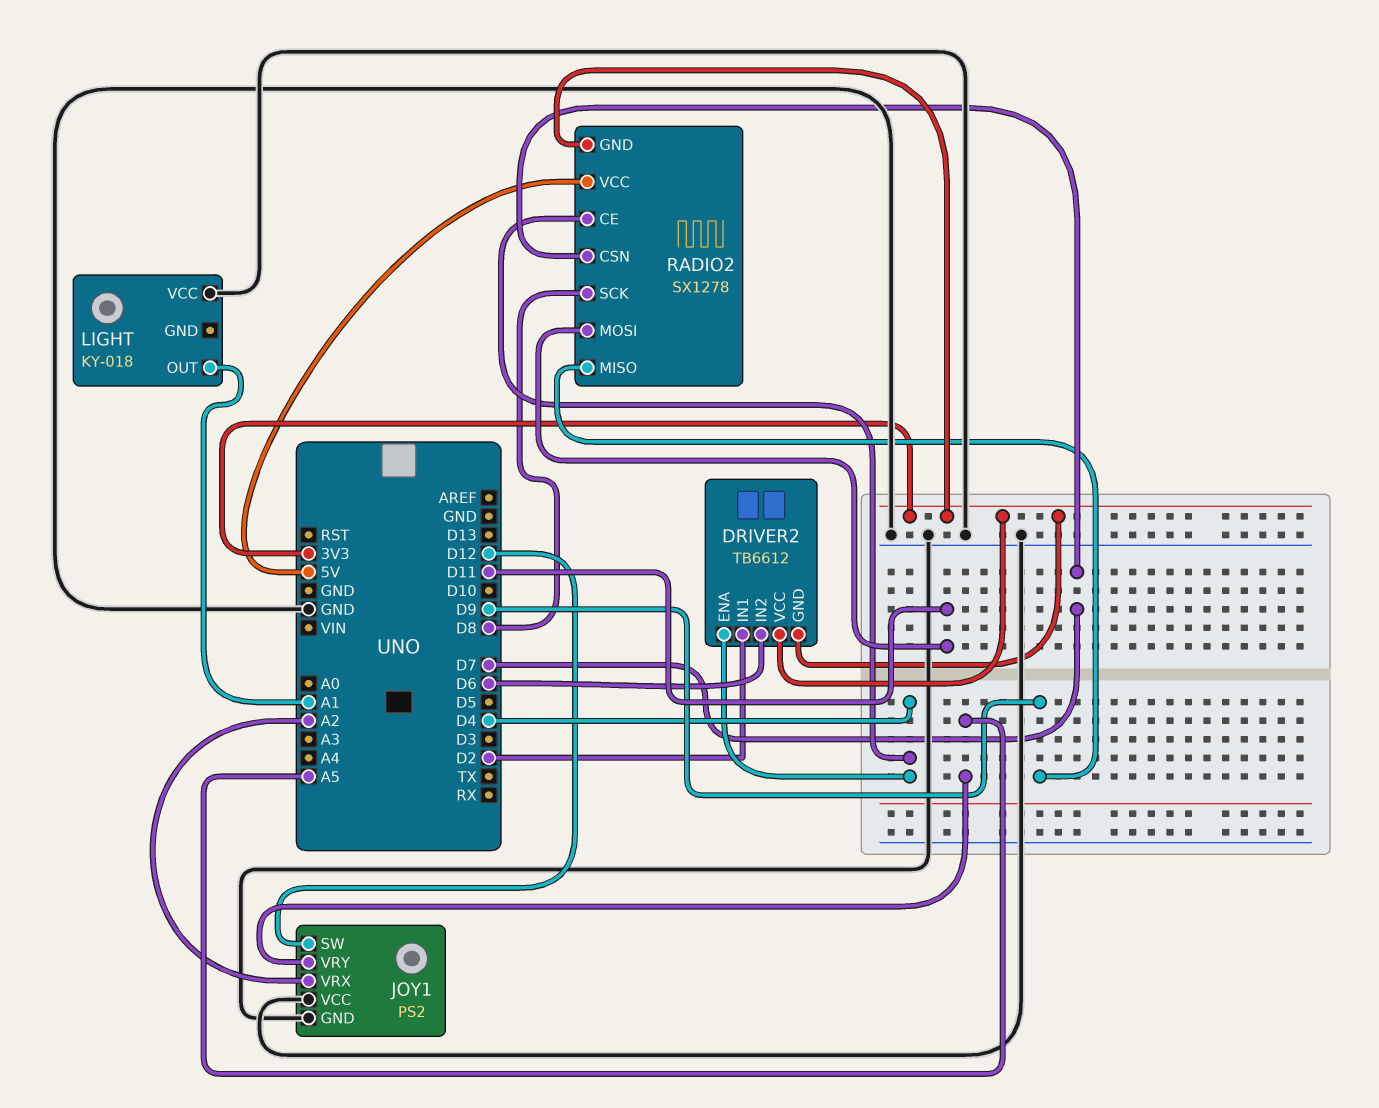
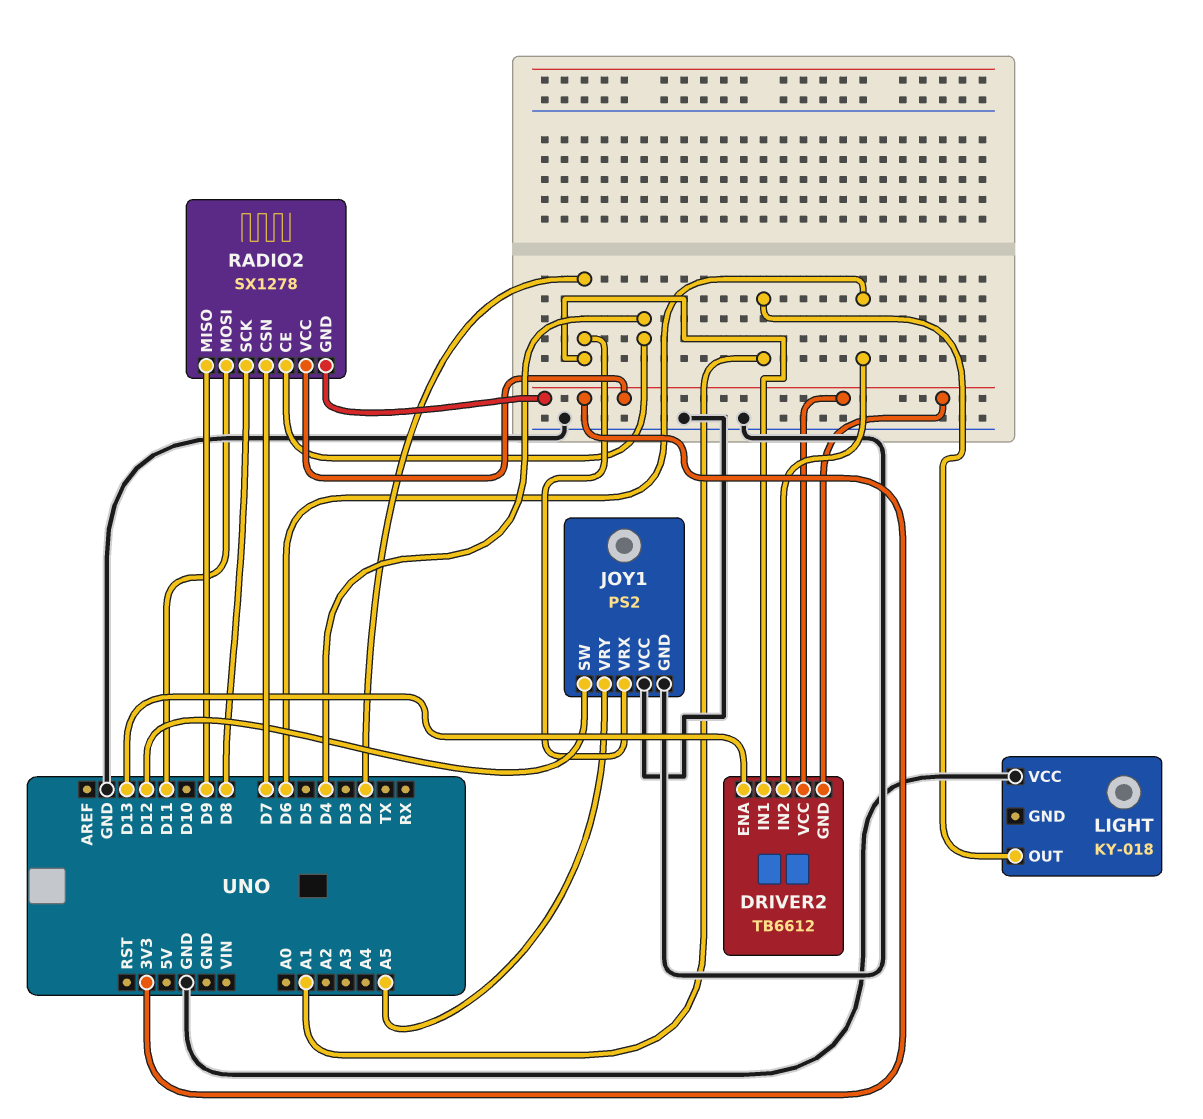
DRIVER2 pin ENA: D4 -> D13
JOY1 pin VRX: A2 -> D2
RADIO2 pin VCC: 5V -> 3V3

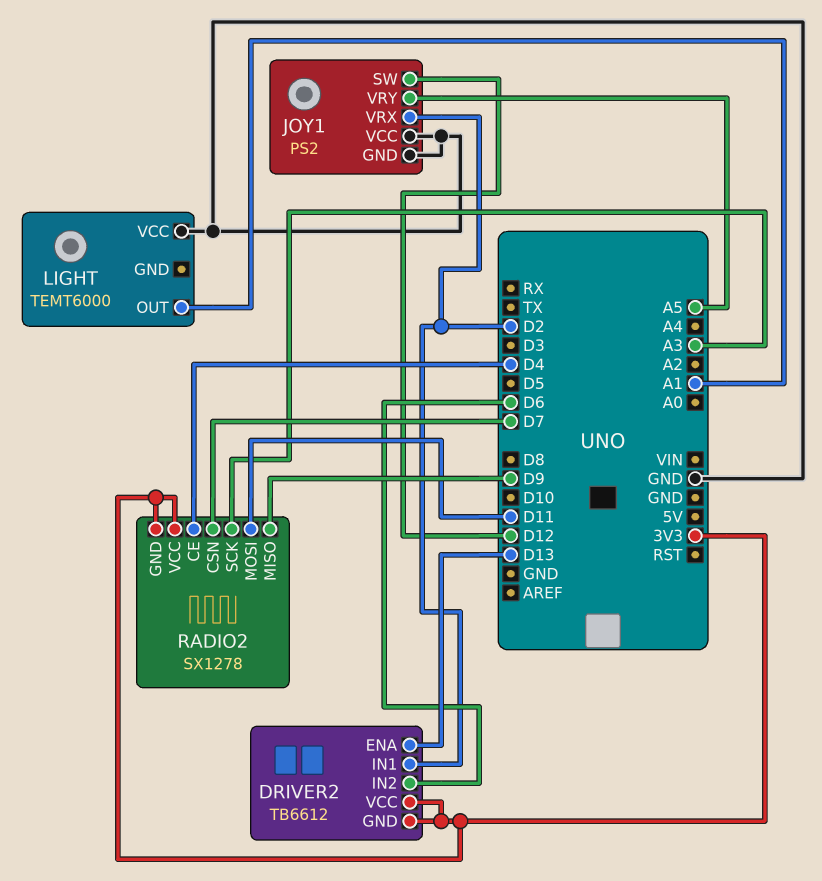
LIGHT: KY-018 -> TEMT6000
RADIO2 pin SCK: D8 -> A3

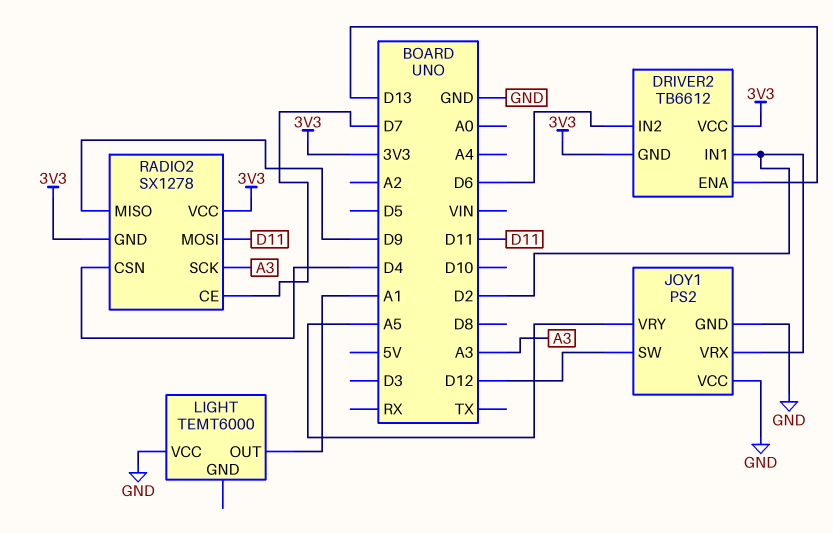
RADIO2 pin CE: D4 -> D7
RADIO2 pin CSN: D7 -> D4

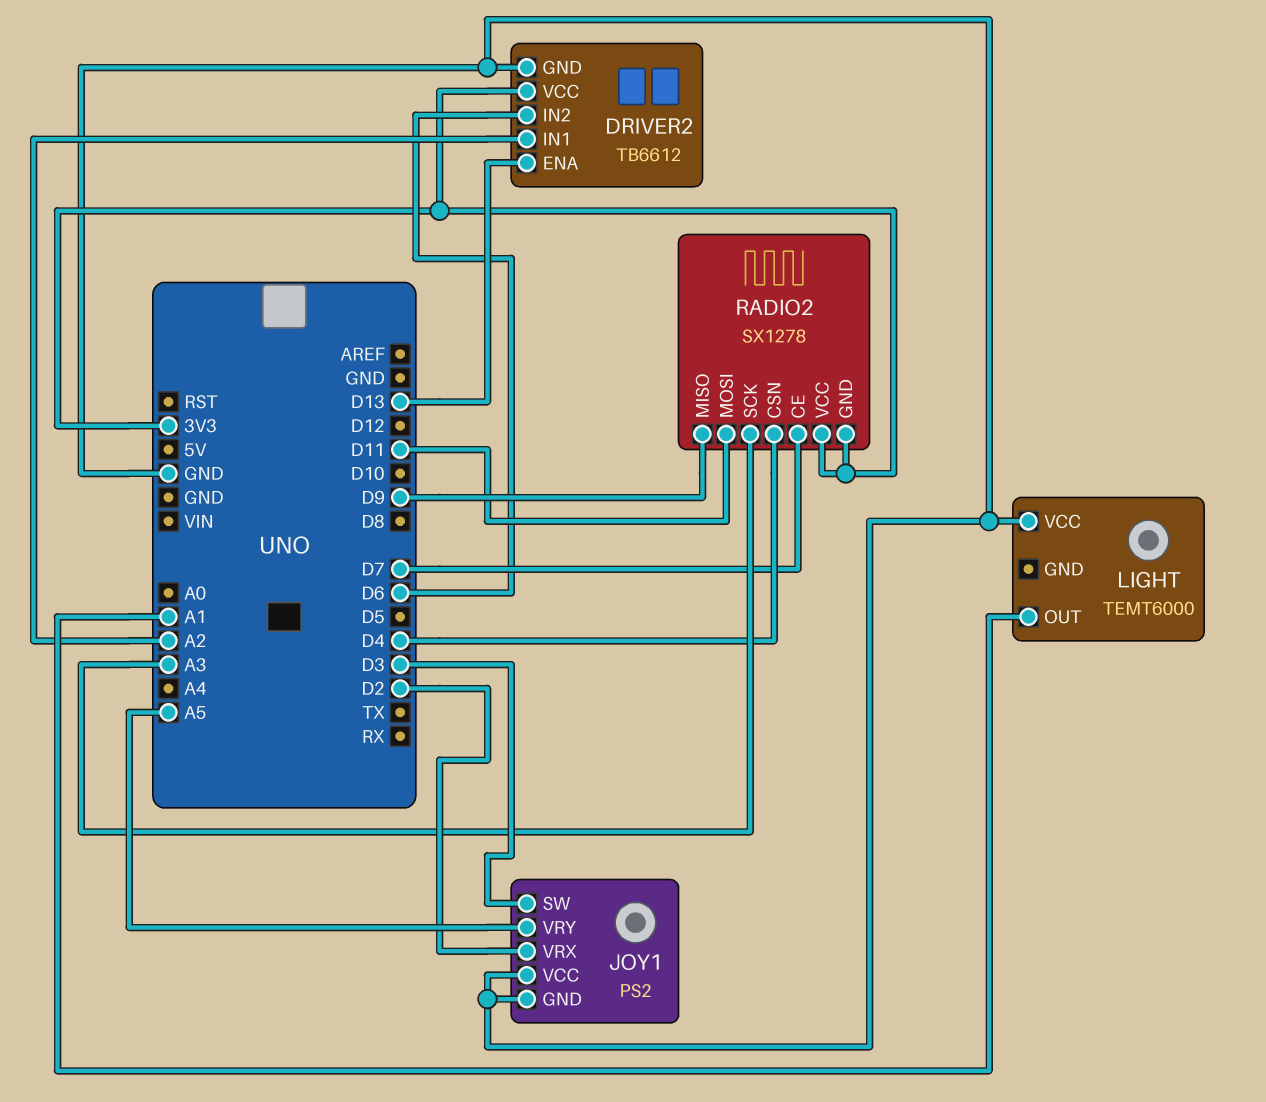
DRIVER2 pin GND: 3V3 -> GND
DRIVER2 pin IN1: D2 -> A2
JOY1 pin SW: D12 -> D3

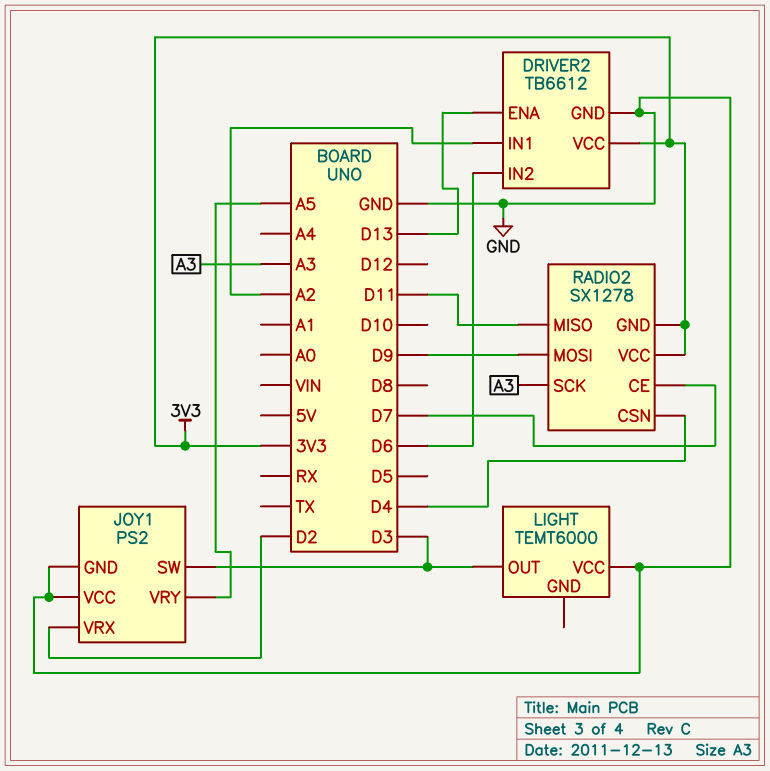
LIGHT pin OUT: A1 -> D3
RADIO2 pin MISO: D9 -> D11
RADIO2 pin MOSI: D11 -> D9

